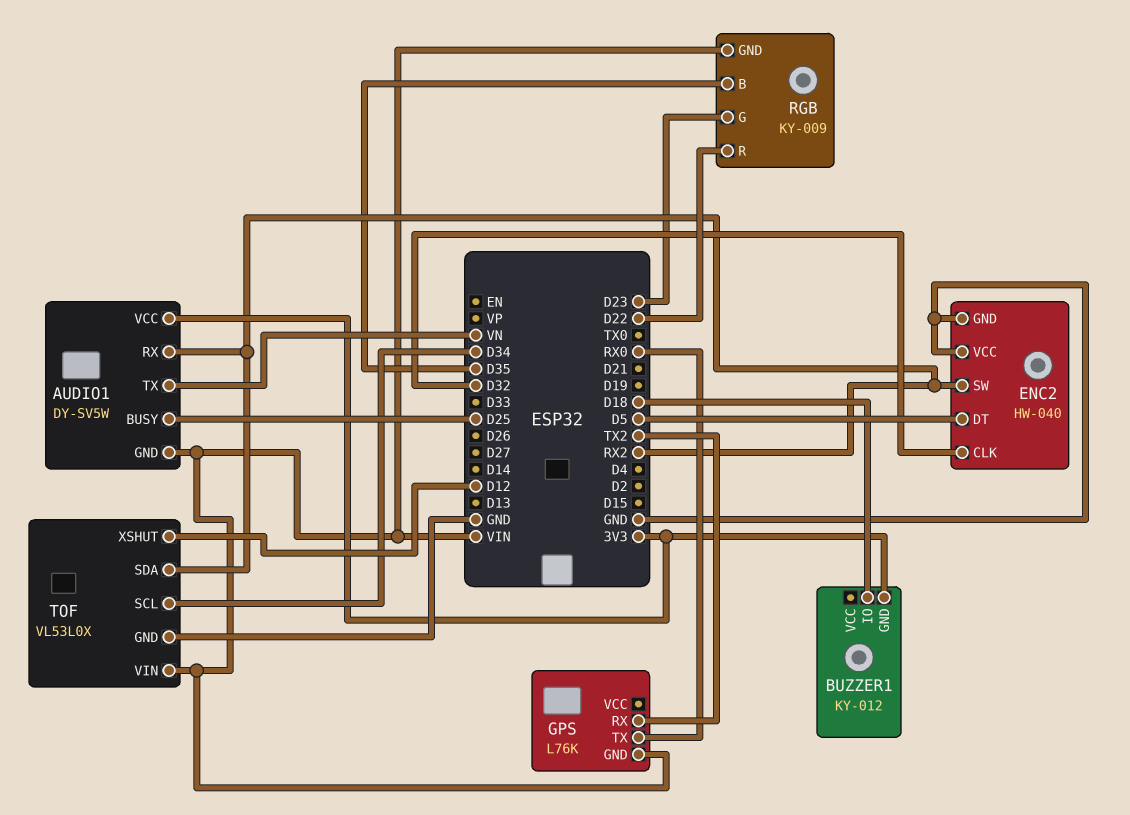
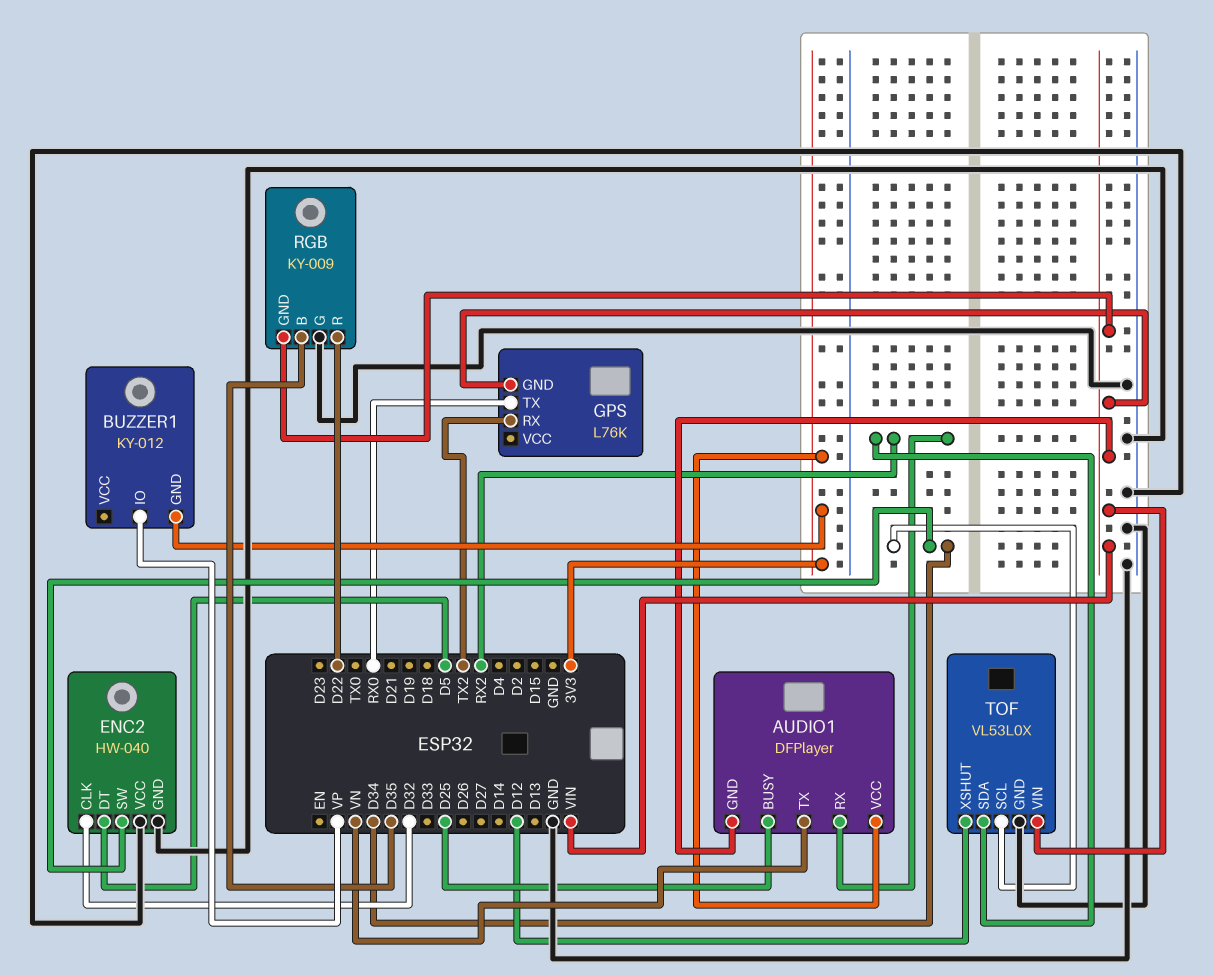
AUDIO1: DY-SV5W -> DFPlayer
BUZZER1 pin IO: D18 -> VP
ENC2 pin SW: RX2 -> D34
RGB pin G: D23 -> GND

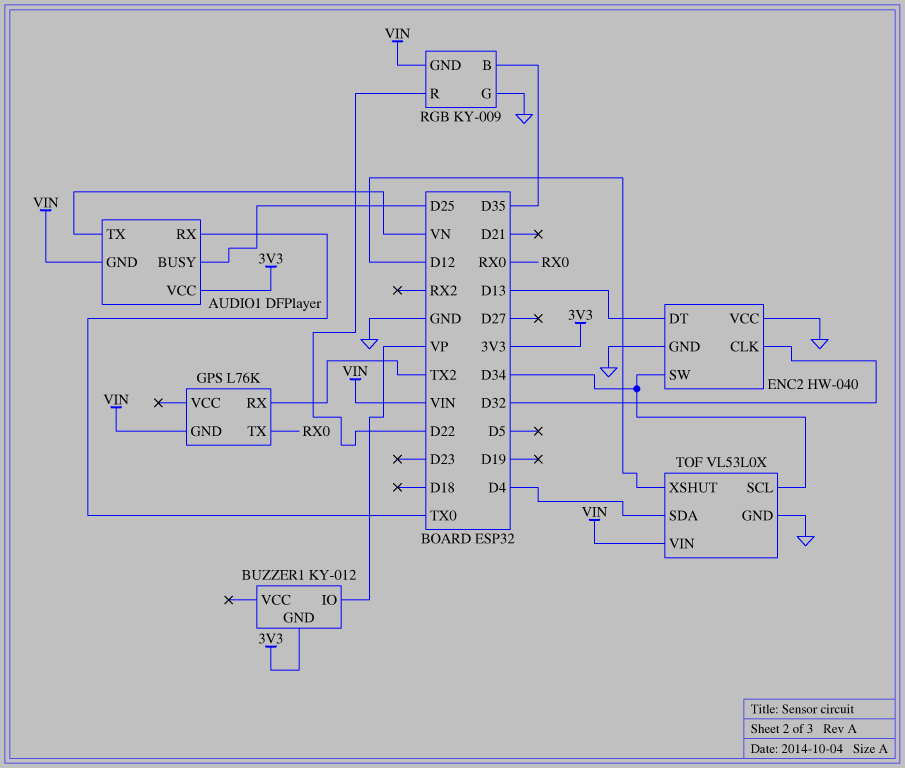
AUDIO1 pin RX: RX2 -> TX0
ENC2 pin DT: D5 -> D13
TOF pin SDA: RX2 -> D4

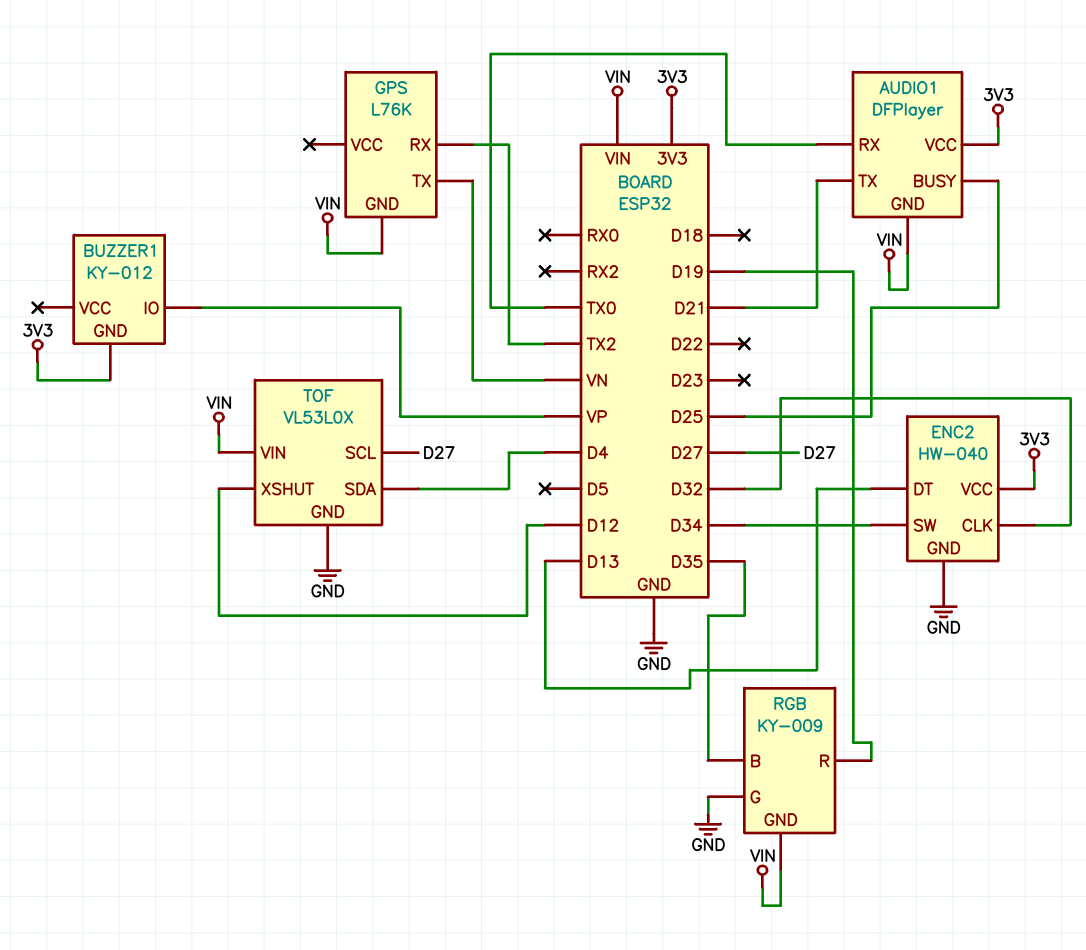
AUDIO1 pin TX: VN -> D21
ENC2 pin VCC: GND -> 3V3
GPS pin TX: RX0 -> VN
RGB pin R: D22 -> D19
TOF pin SCL: D34 -> D27

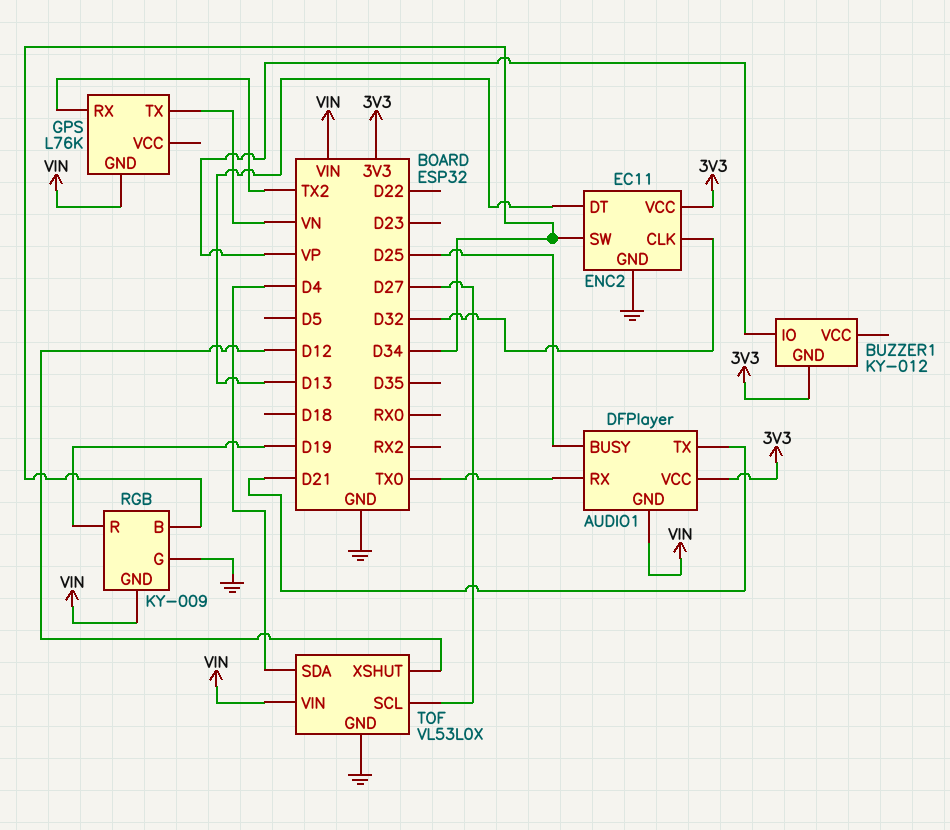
ENC2: HW-040 -> EC11
RGB pin B: D35 -> D34

